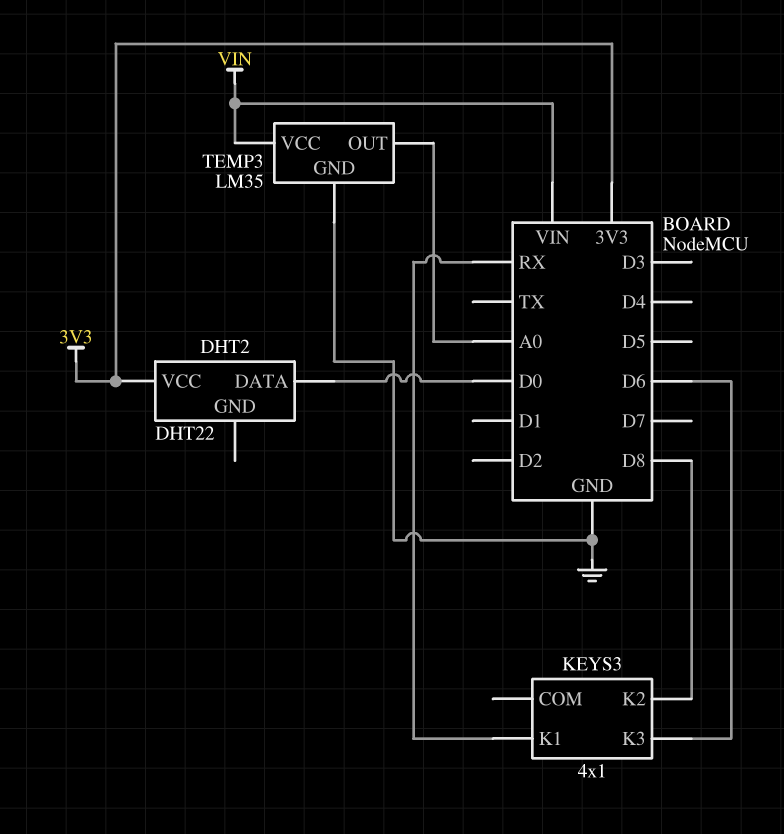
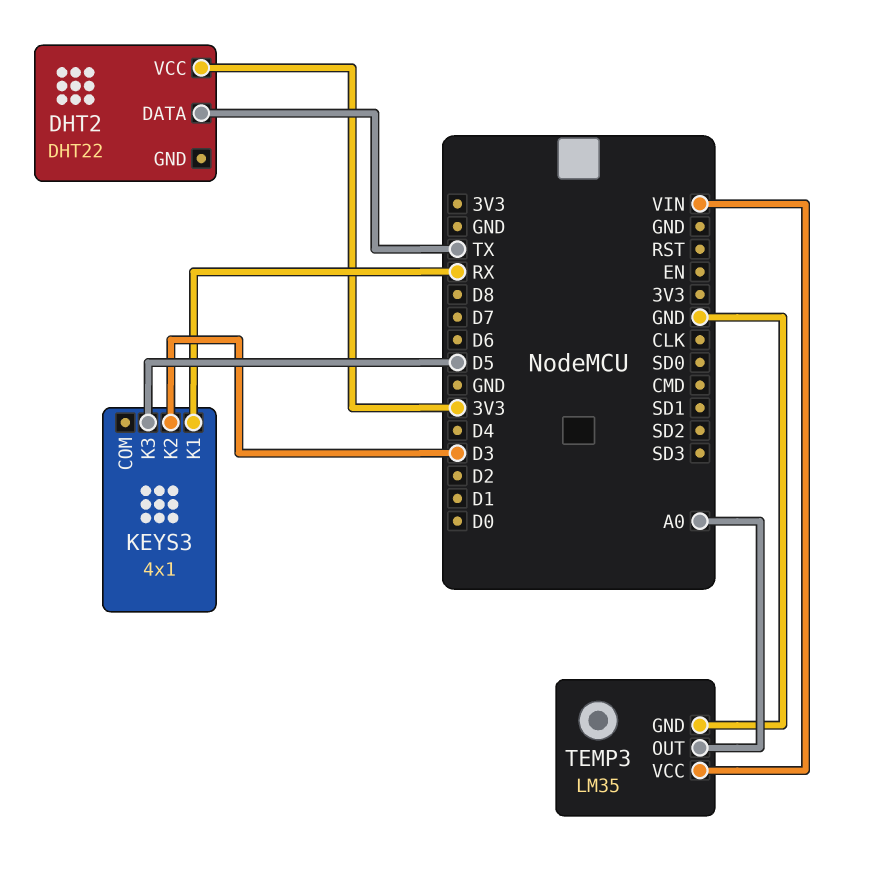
DHT2 pin DATA: D0 -> TX
KEYS3 pin K2: D8 -> D3
KEYS3 pin K3: D6 -> D5

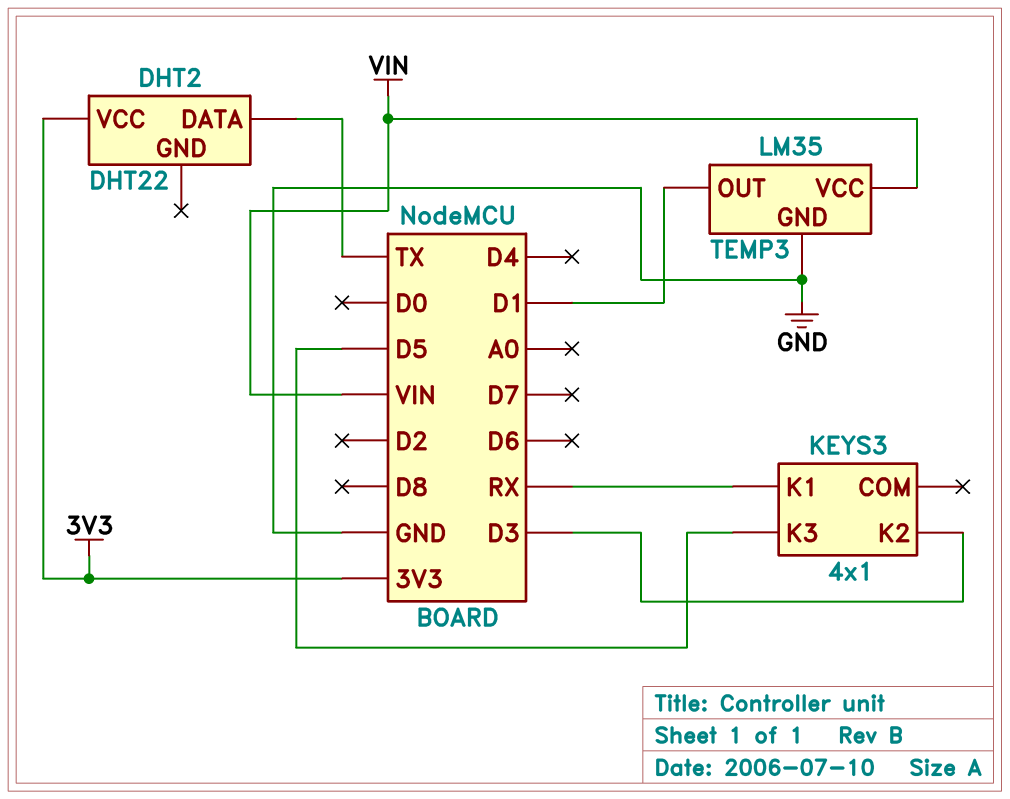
TEMP3 pin OUT: A0 -> D1

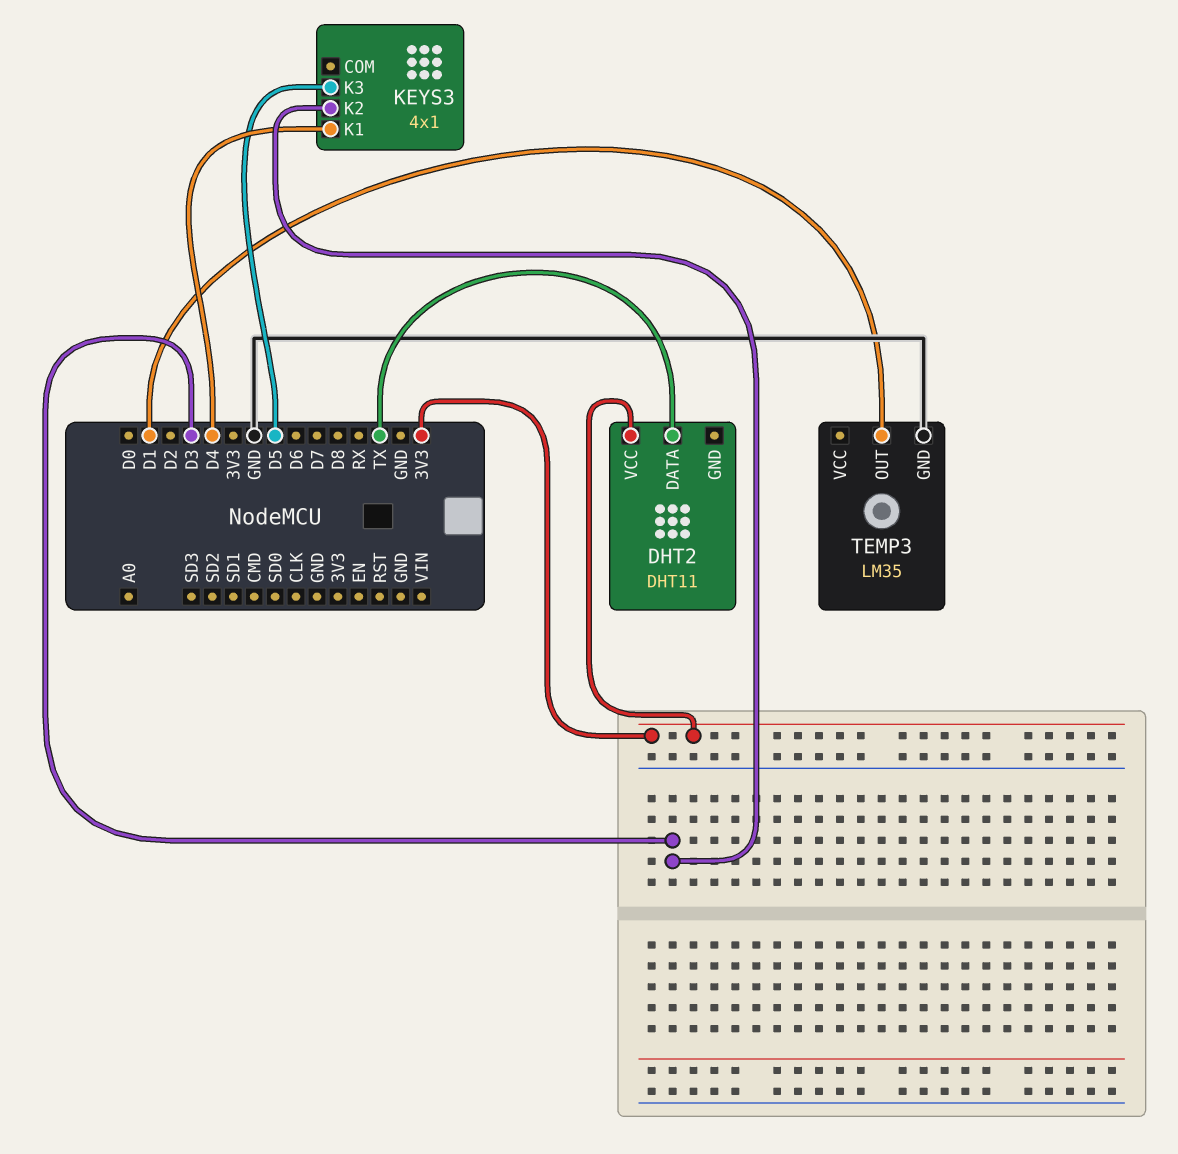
DHT2: DHT22 -> DHT11
KEYS3 pin K1: RX -> D4
TEMP3 pin VCC: VIN -> none

